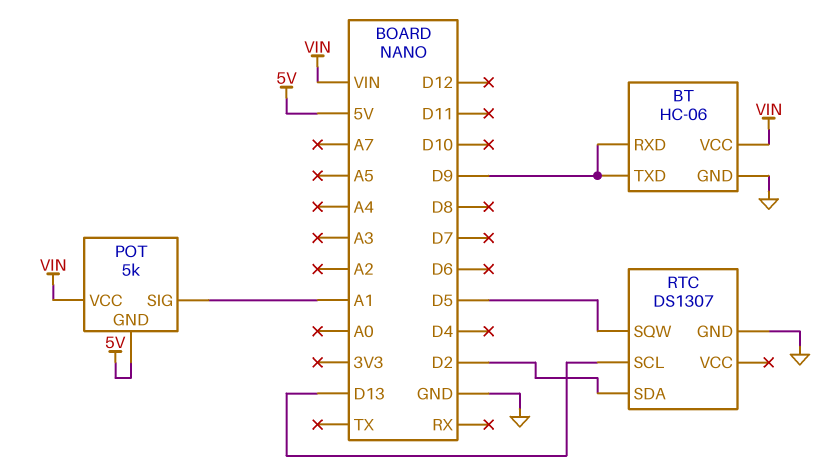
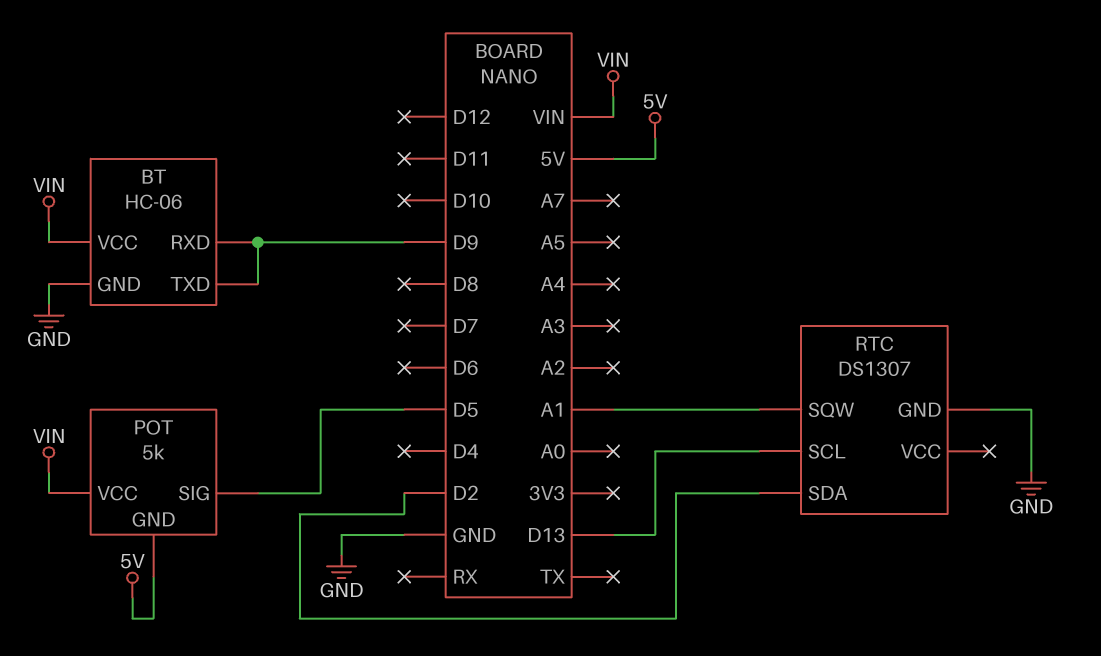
POT pin SIG: A1 -> D5
RTC pin SQW: D5 -> A1

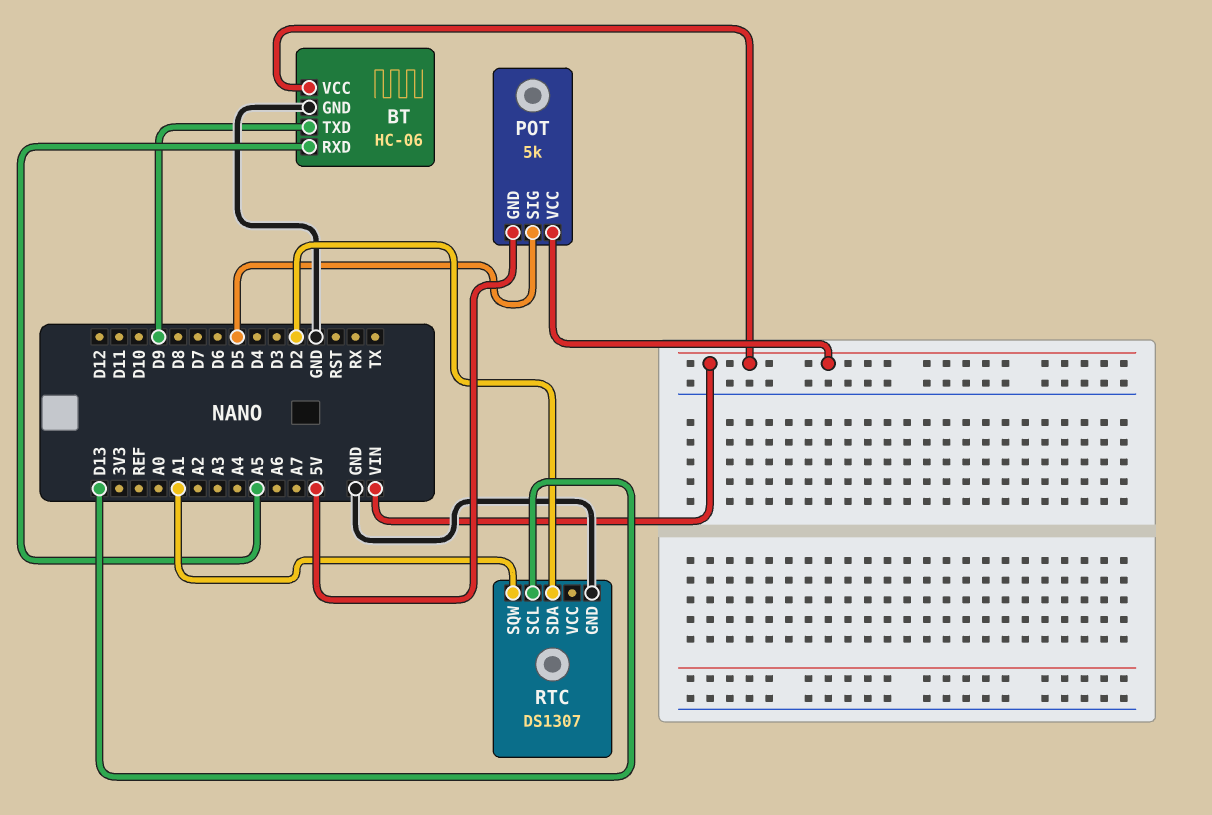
BT pin RXD: D9 -> A5

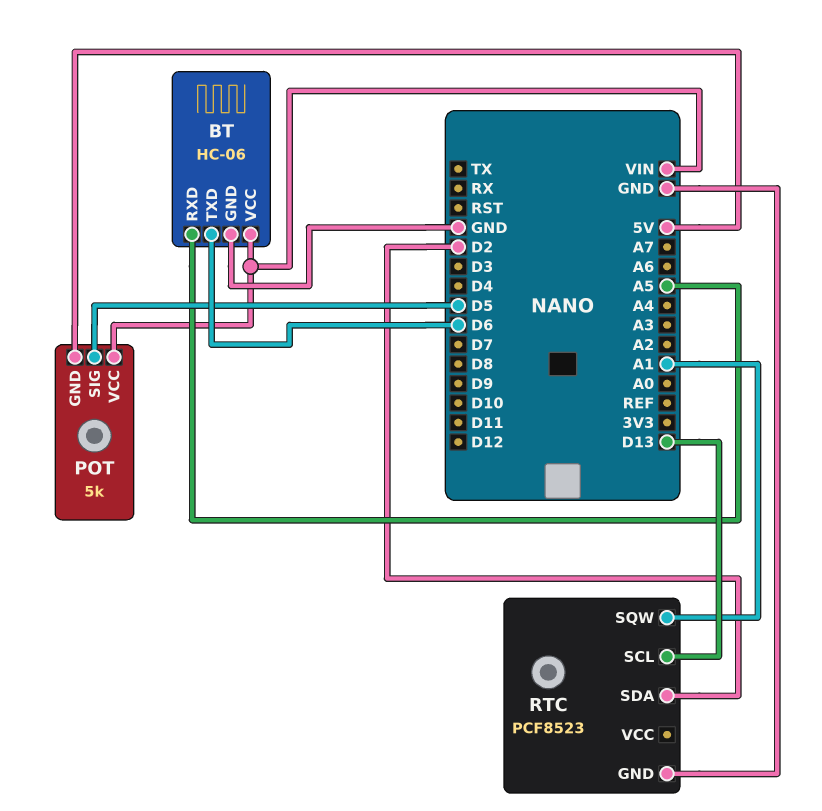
BT pin TXD: D9 -> D6
RTC: DS1307 -> PCF8523

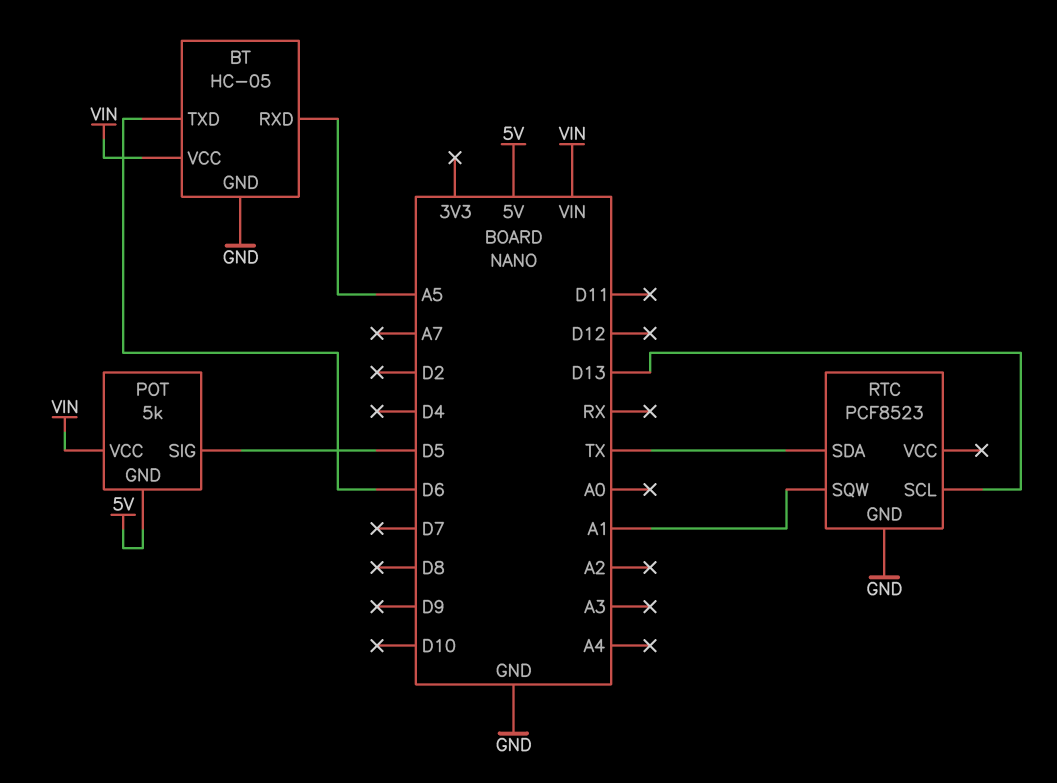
BT: HC-06 -> HC-05
RTC pin SDA: D2 -> TX

